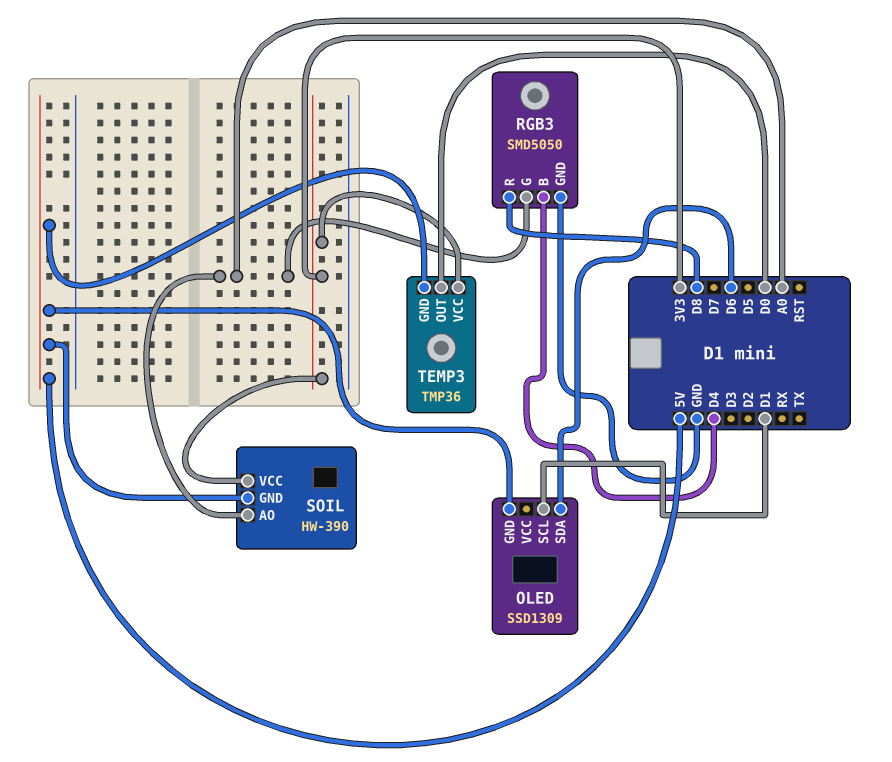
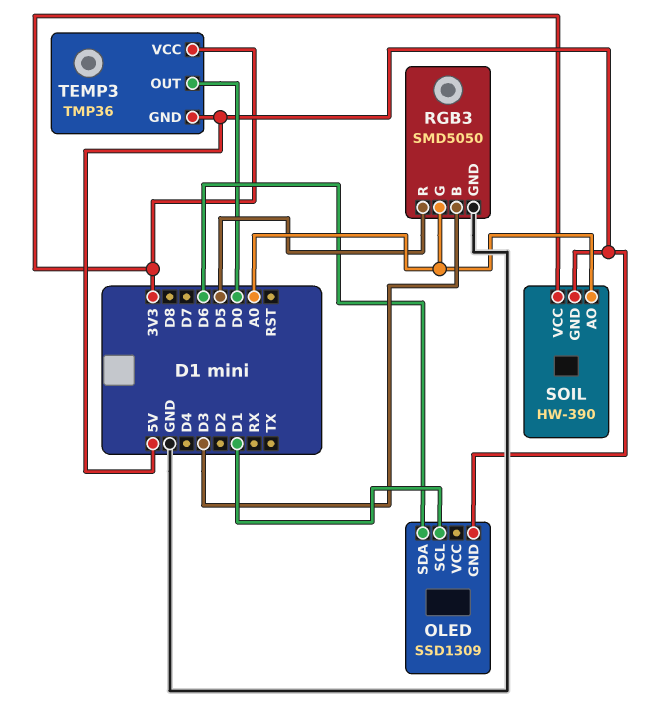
RGB3 pin B: D4 -> D3
RGB3 pin R: D8 -> D5

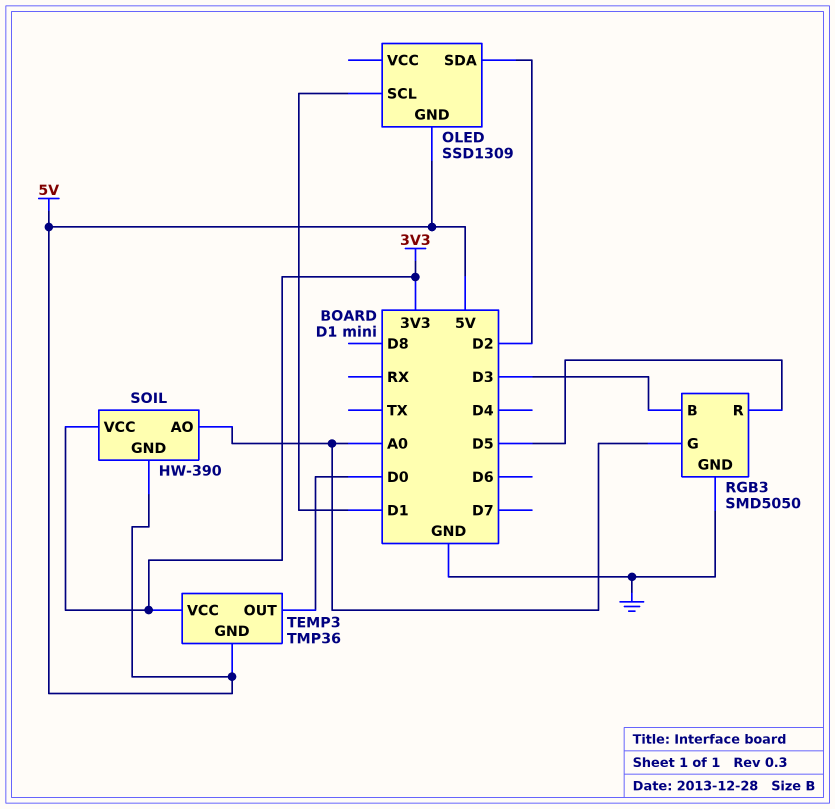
OLED pin SDA: D6 -> D2

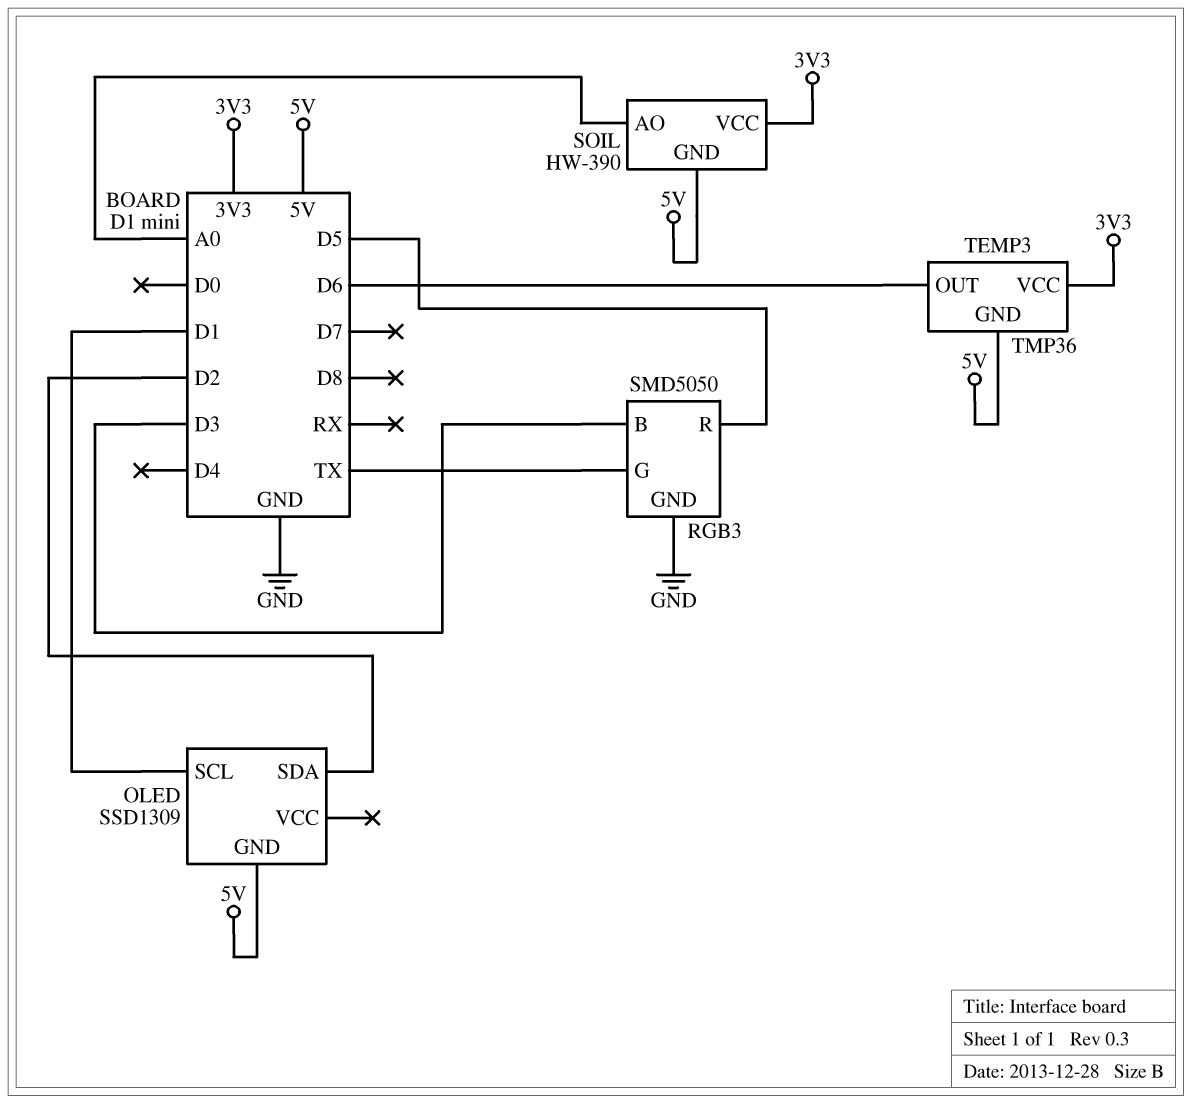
RGB3 pin G: A0 -> TX
TEMP3 pin OUT: D0 -> D6

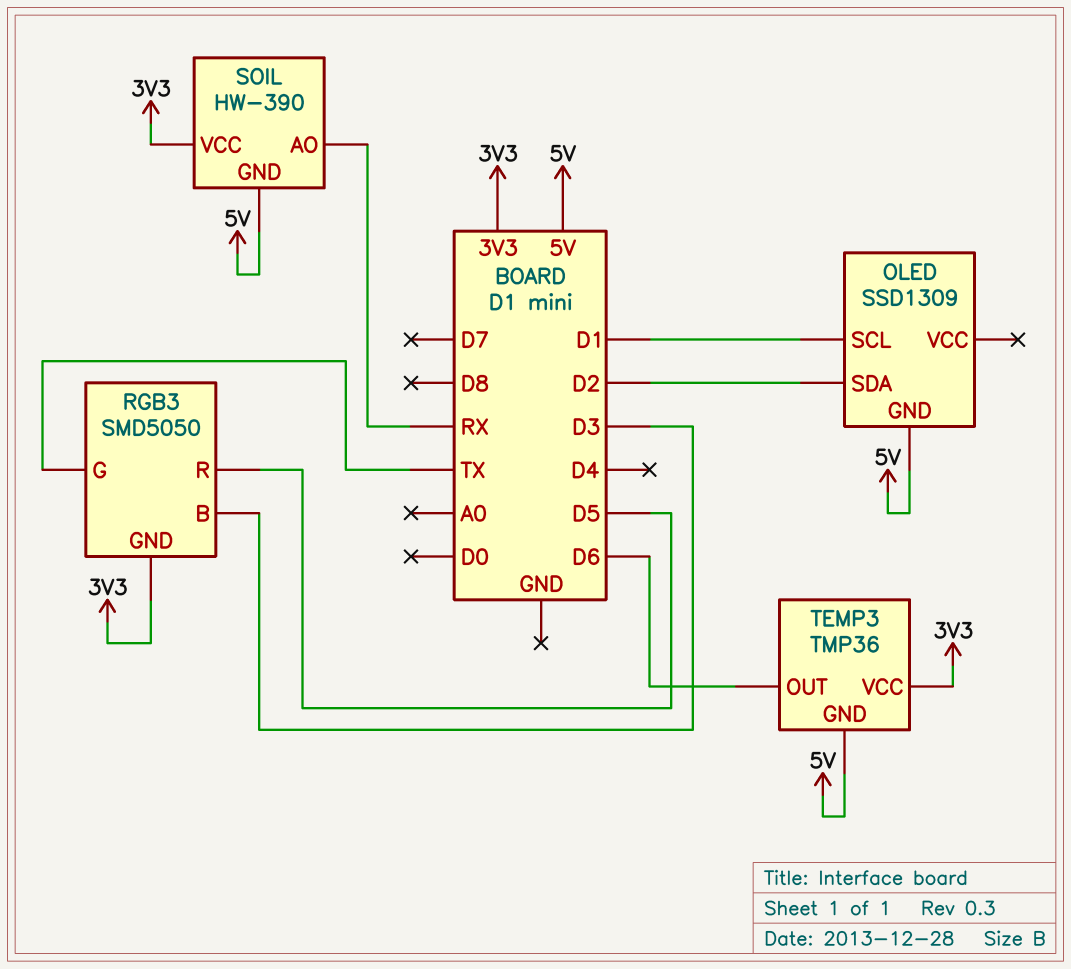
RGB3 pin GND: GND -> 3V3
SOIL pin AO: A0 -> RX

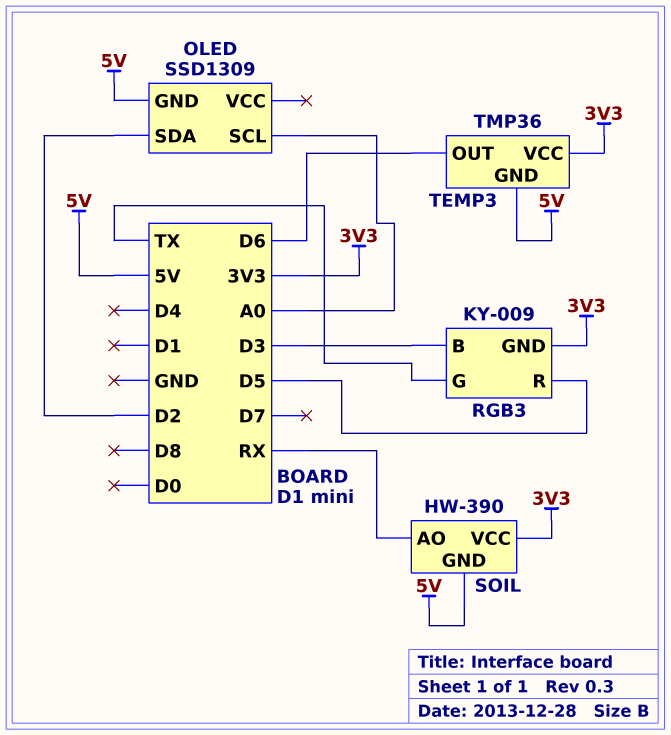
OLED pin SCL: D1 -> A0
RGB3: SMD5050 -> KY-009

